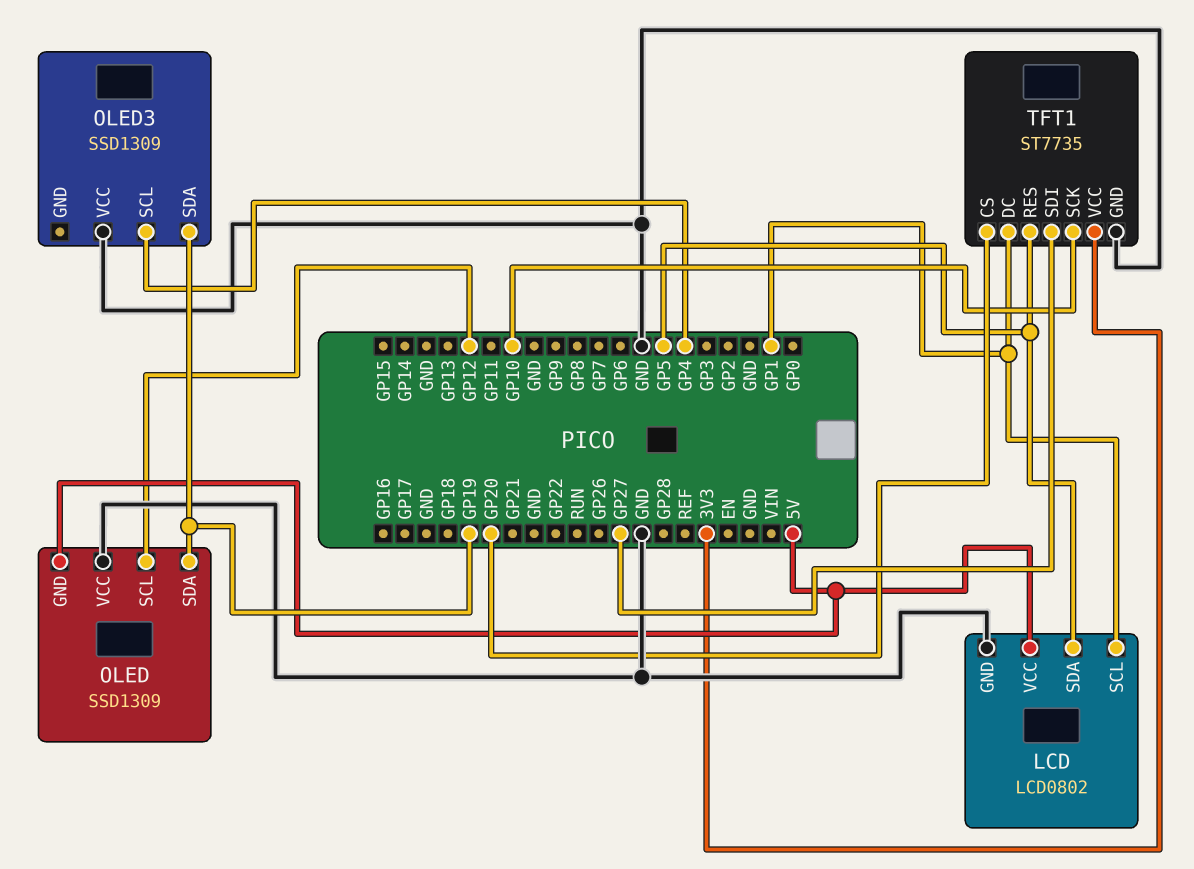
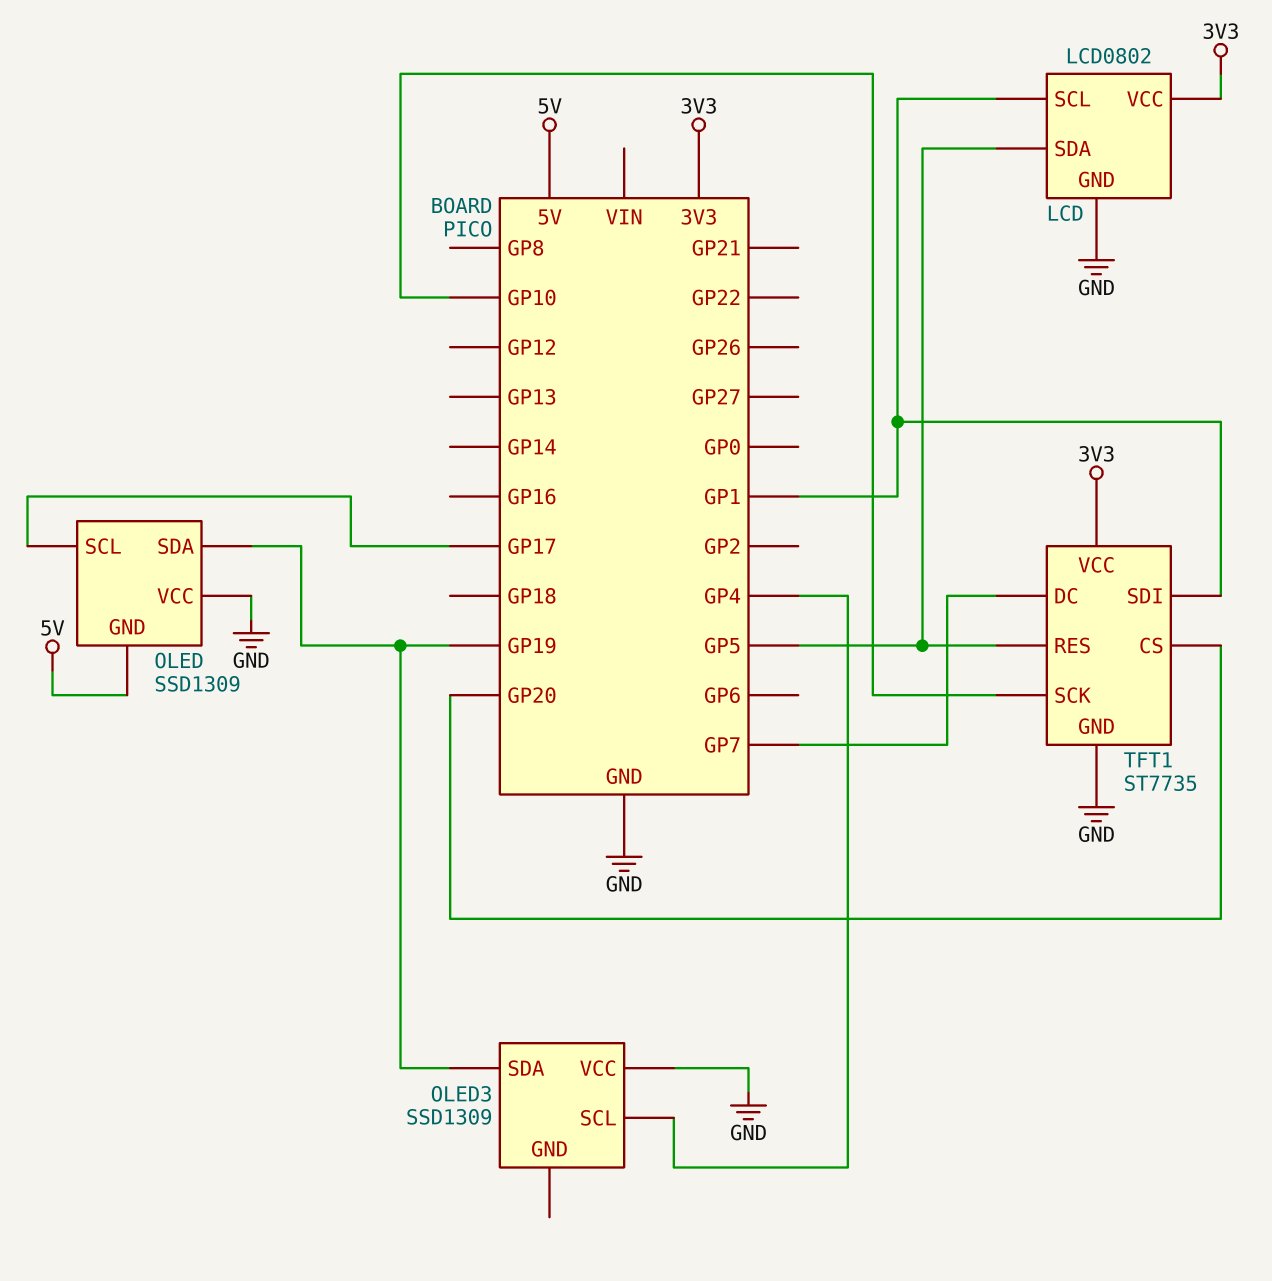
LCD pin VCC: 5V -> 3V3
OLED pin SCL: GP12 -> GP17
TFT1 pin DC: GP1 -> GP7
TFT1 pin SDI: GP27 -> GP1

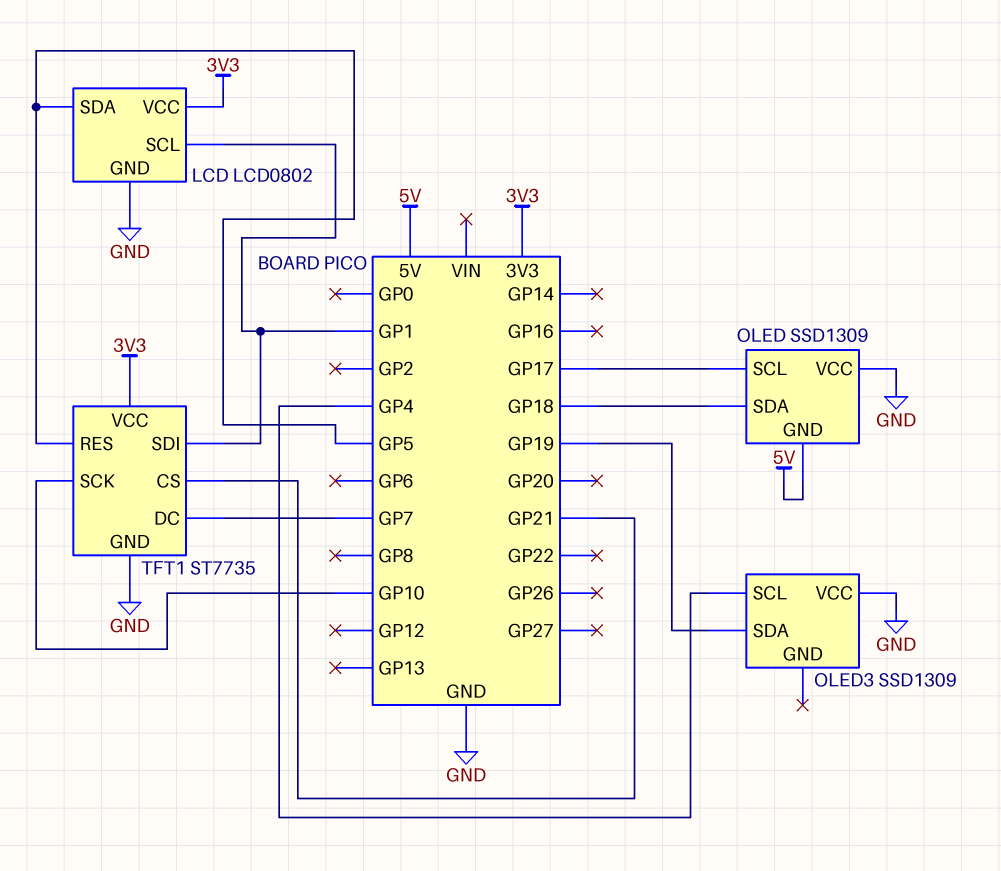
OLED pin SDA: GP19 -> GP18
TFT1 pin CS: GP20 -> GP21

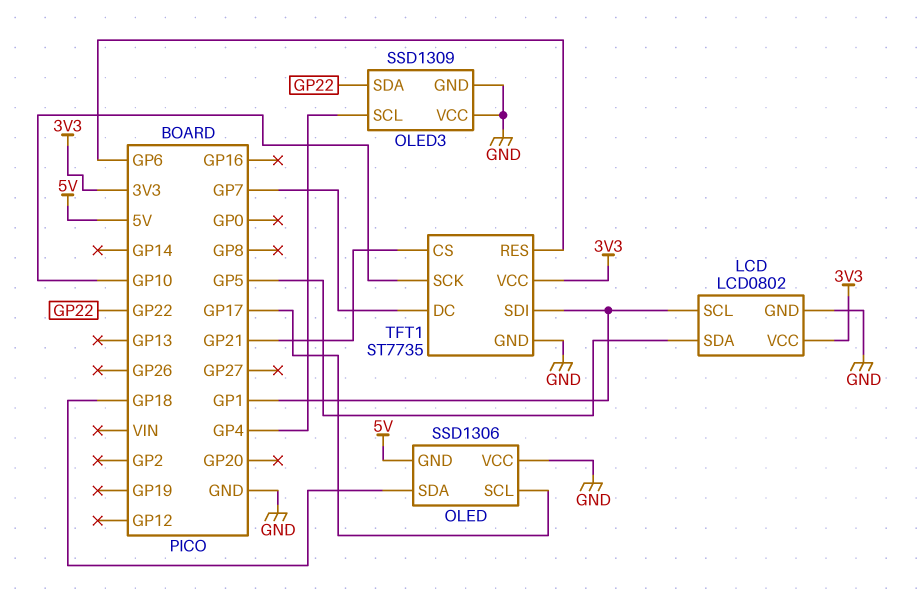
OLED: SSD1309 -> SSD1306
OLED3 pin GND: none -> GND
OLED3 pin SDA: GP19 -> GP22
TFT1 pin RES: GP5 -> GP6

